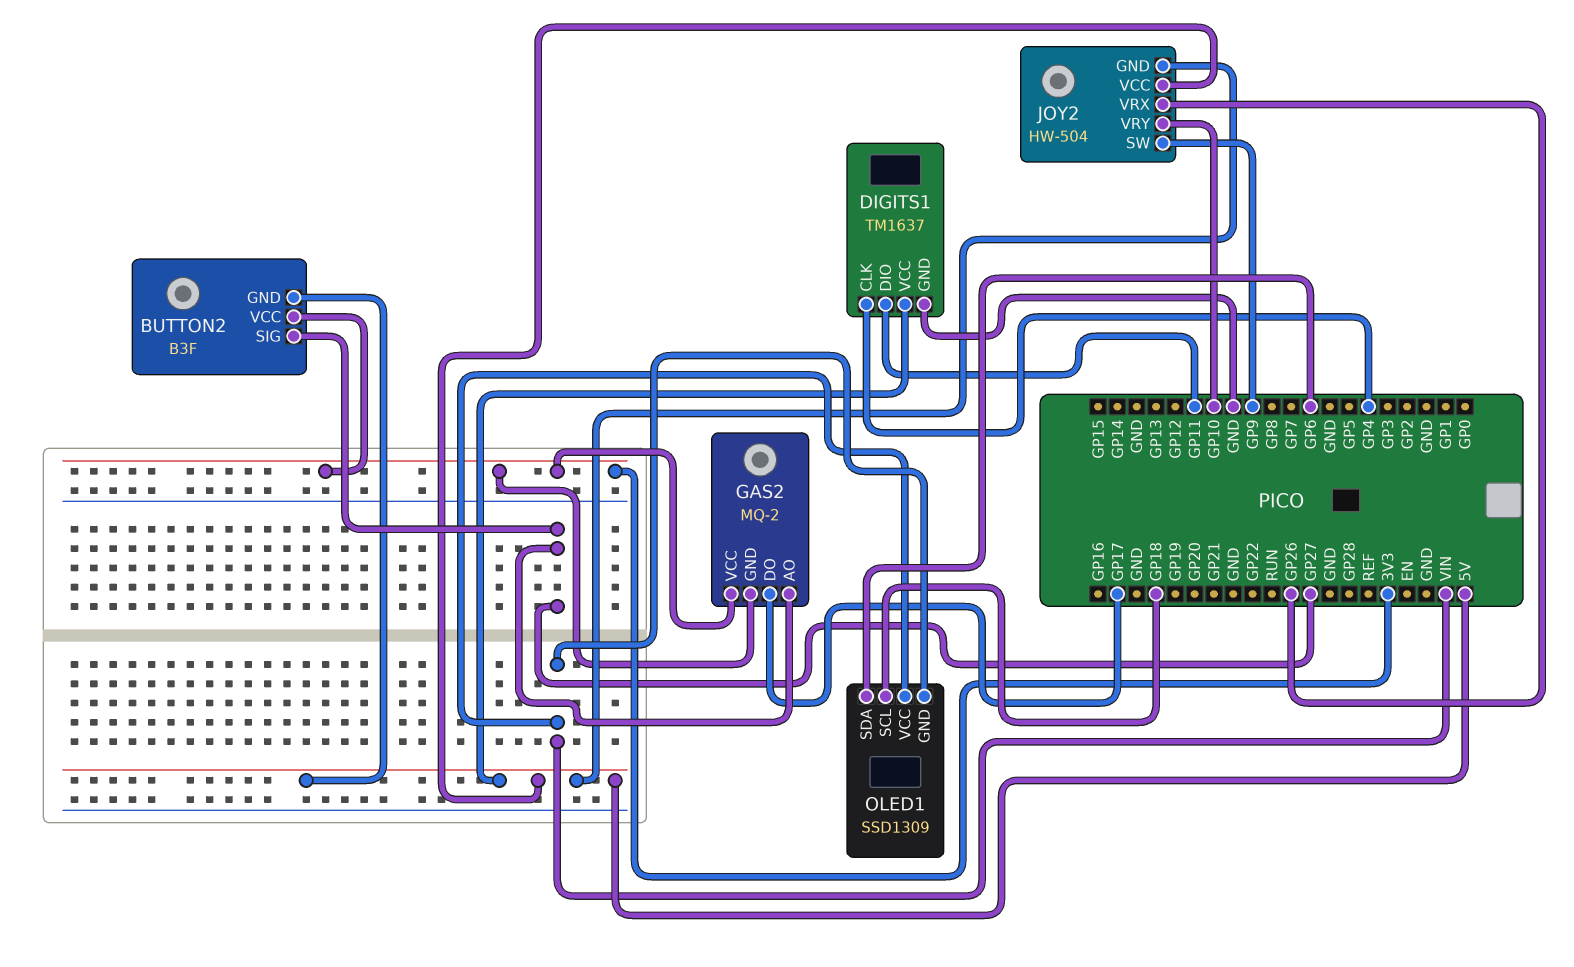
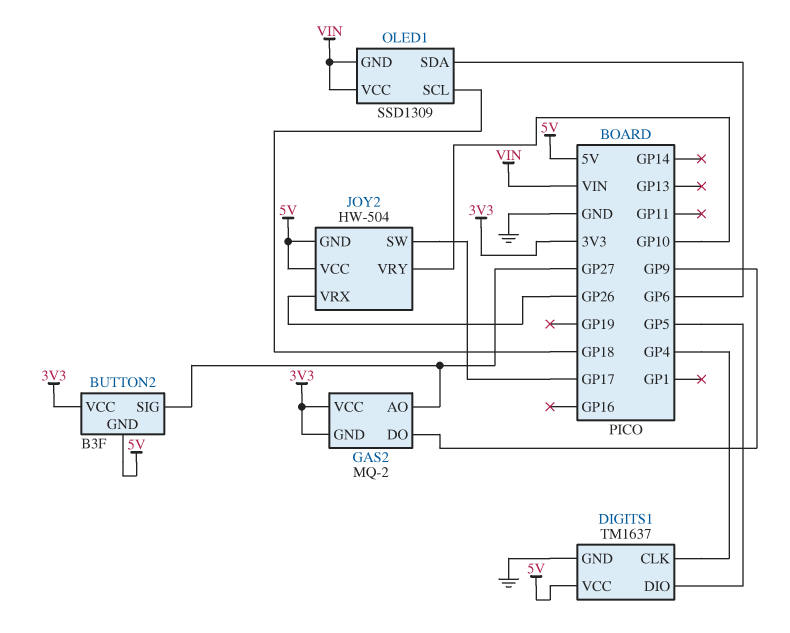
DIGITS1 pin DIO: GP11 -> GP5
GAS2 pin DO: GP17 -> GP9
JOY2 pin SW: GP9 -> GP17

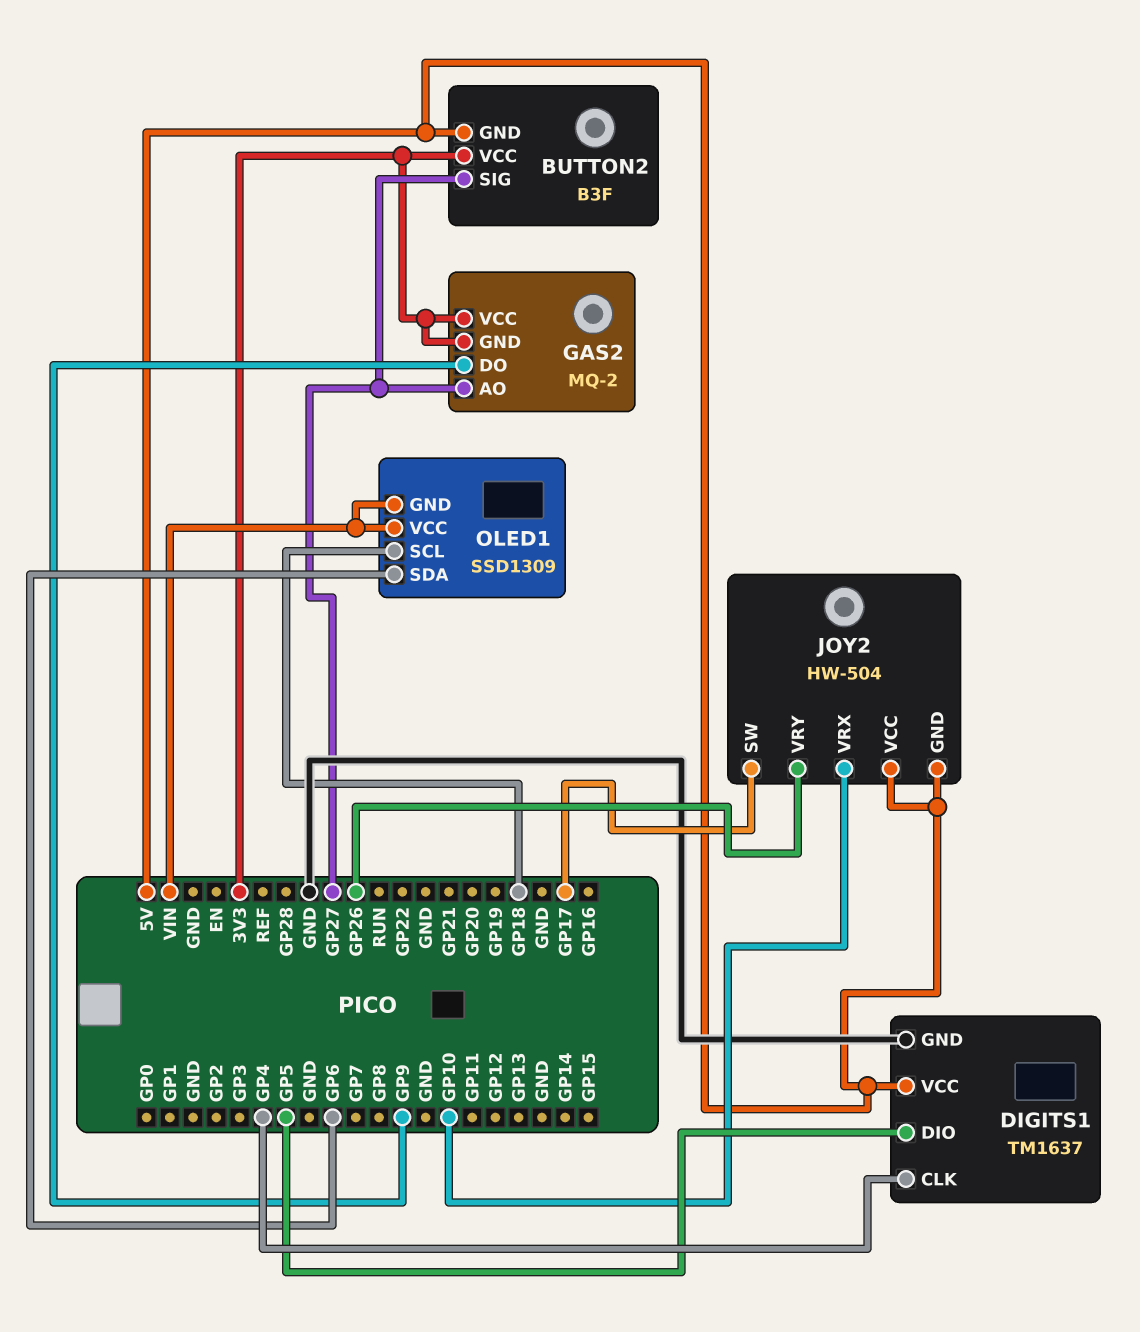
JOY2 pin VRX: GP26 -> GP10
JOY2 pin VRY: GP10 -> GP26

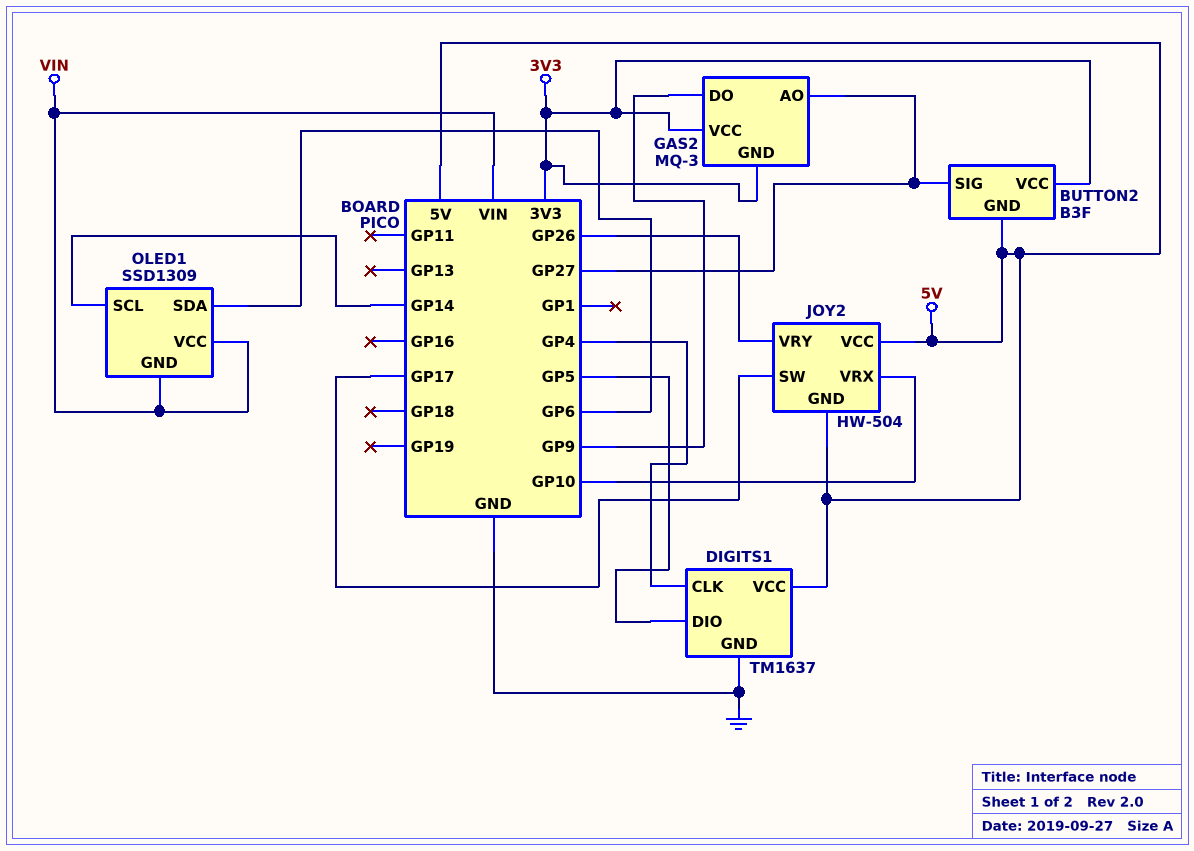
GAS2: MQ-2 -> MQ-3
OLED1 pin SCL: GP18 -> GP14

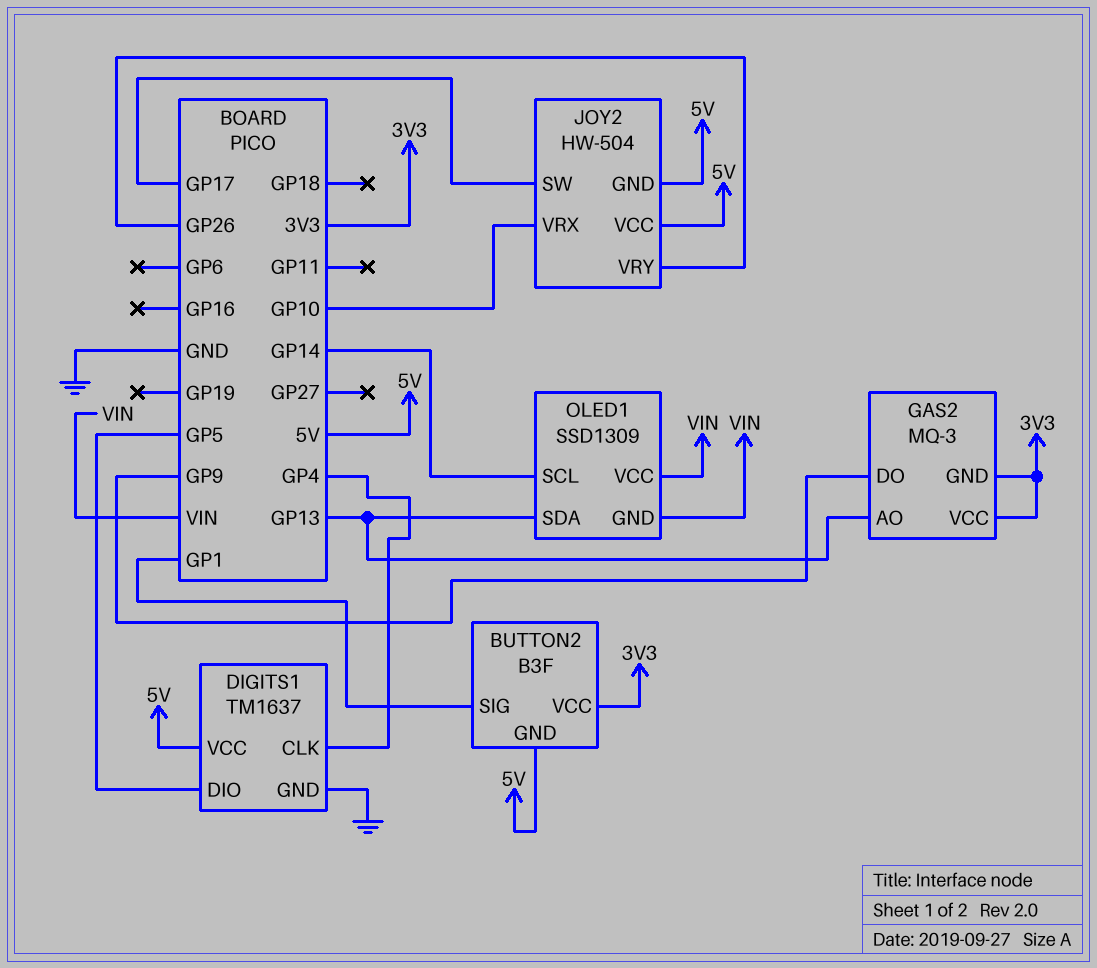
BUTTON2 pin SIG: GP27 -> GP1
GAS2 pin AO: GP27 -> GP13
OLED1 pin SDA: GP6 -> GP13

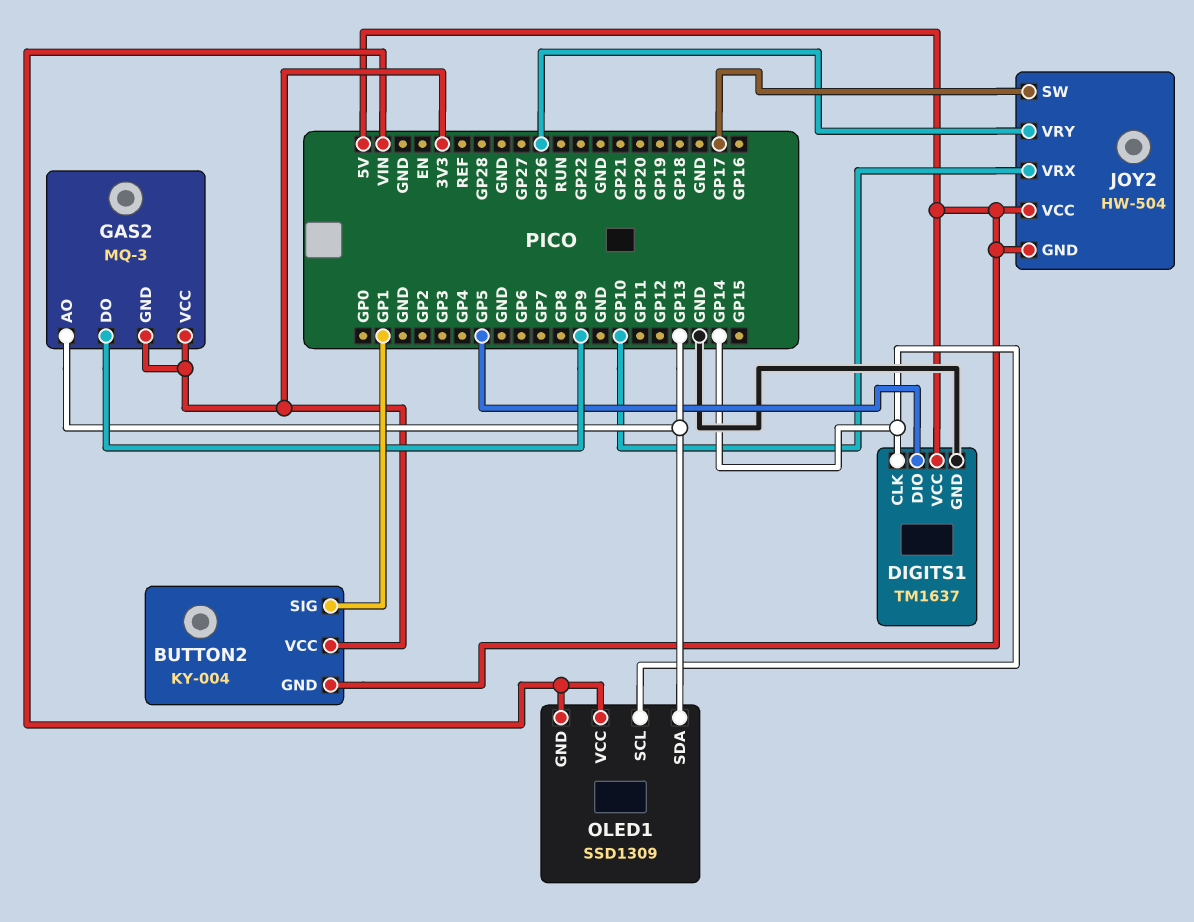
BUTTON2: B3F -> KY-004
DIGITS1 pin CLK: GP4 -> GP14

